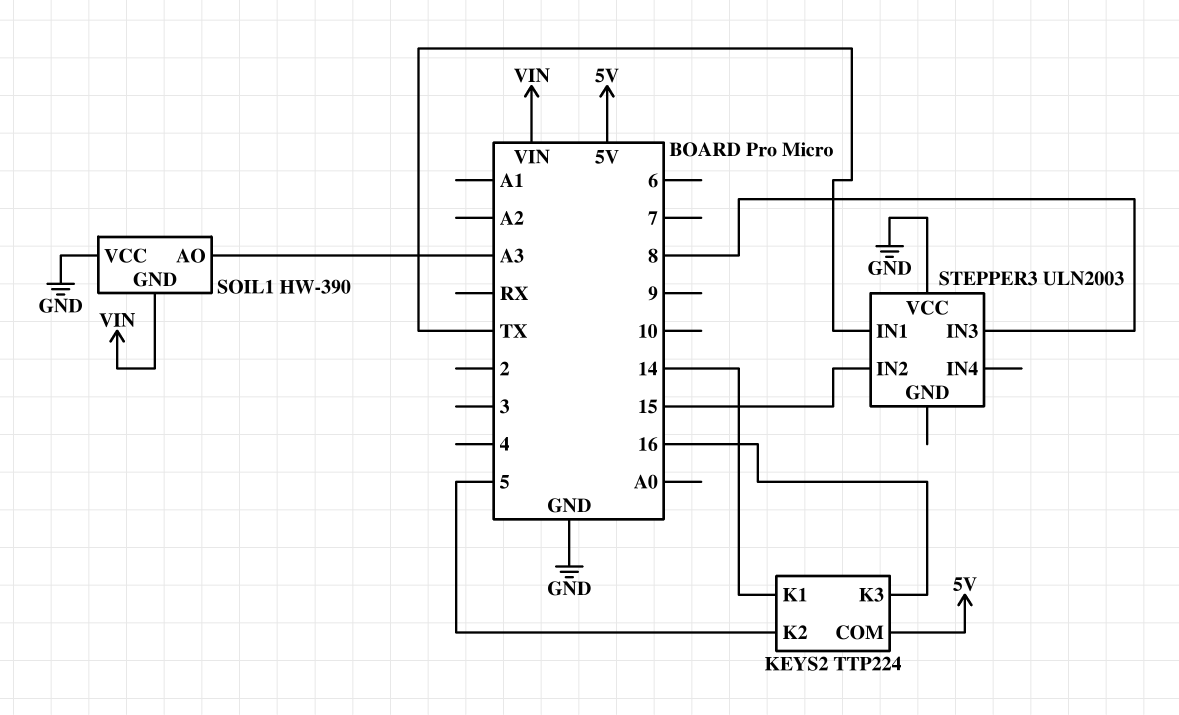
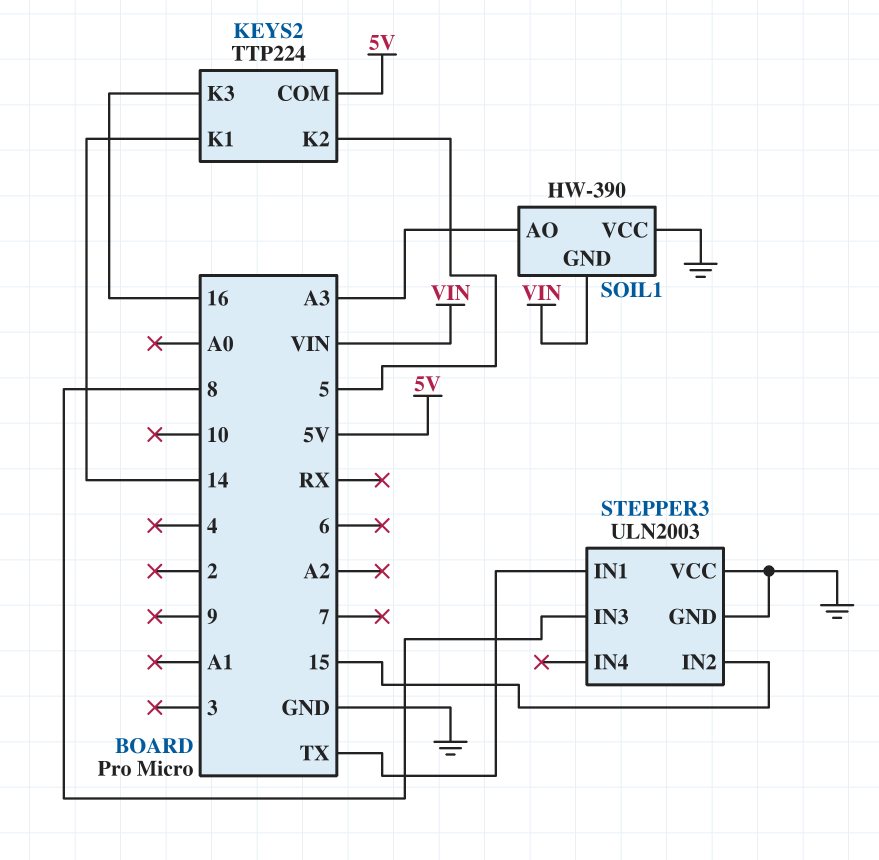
STEPPER3 pin GND: none -> GND

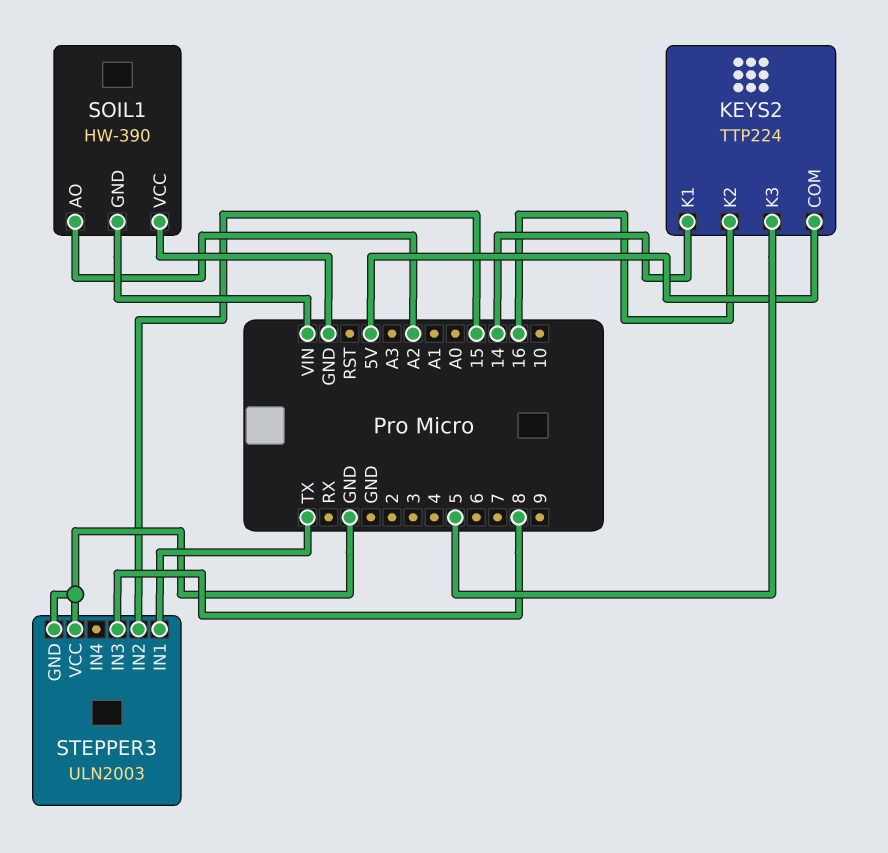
KEYS2 pin K2: 5 -> 16
KEYS2 pin K3: 16 -> 5
SOIL1 pin AO: A3 -> A2

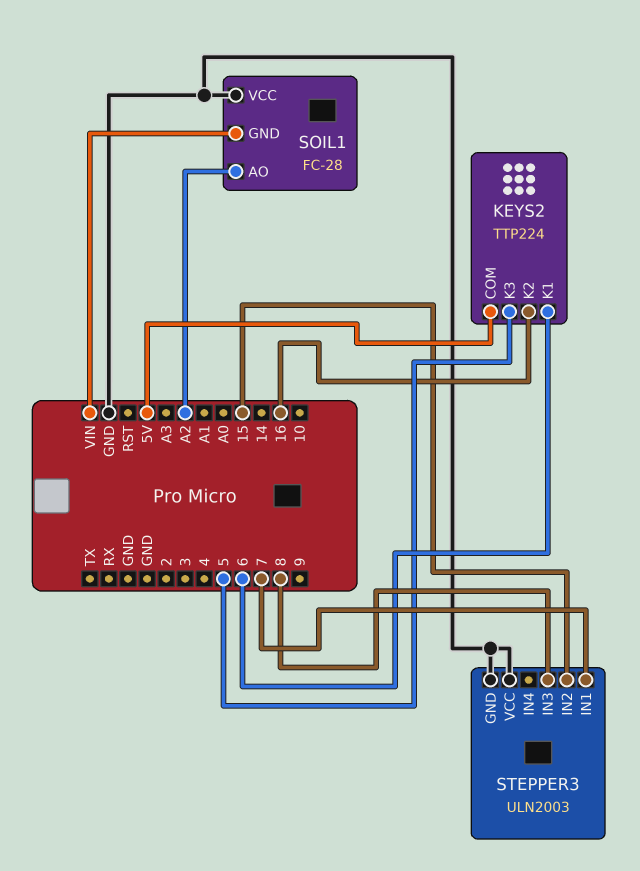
KEYS2 pin K1: 14 -> 6
SOIL1: HW-390 -> FC-28
STEPPER3 pin IN1: TX -> 7

